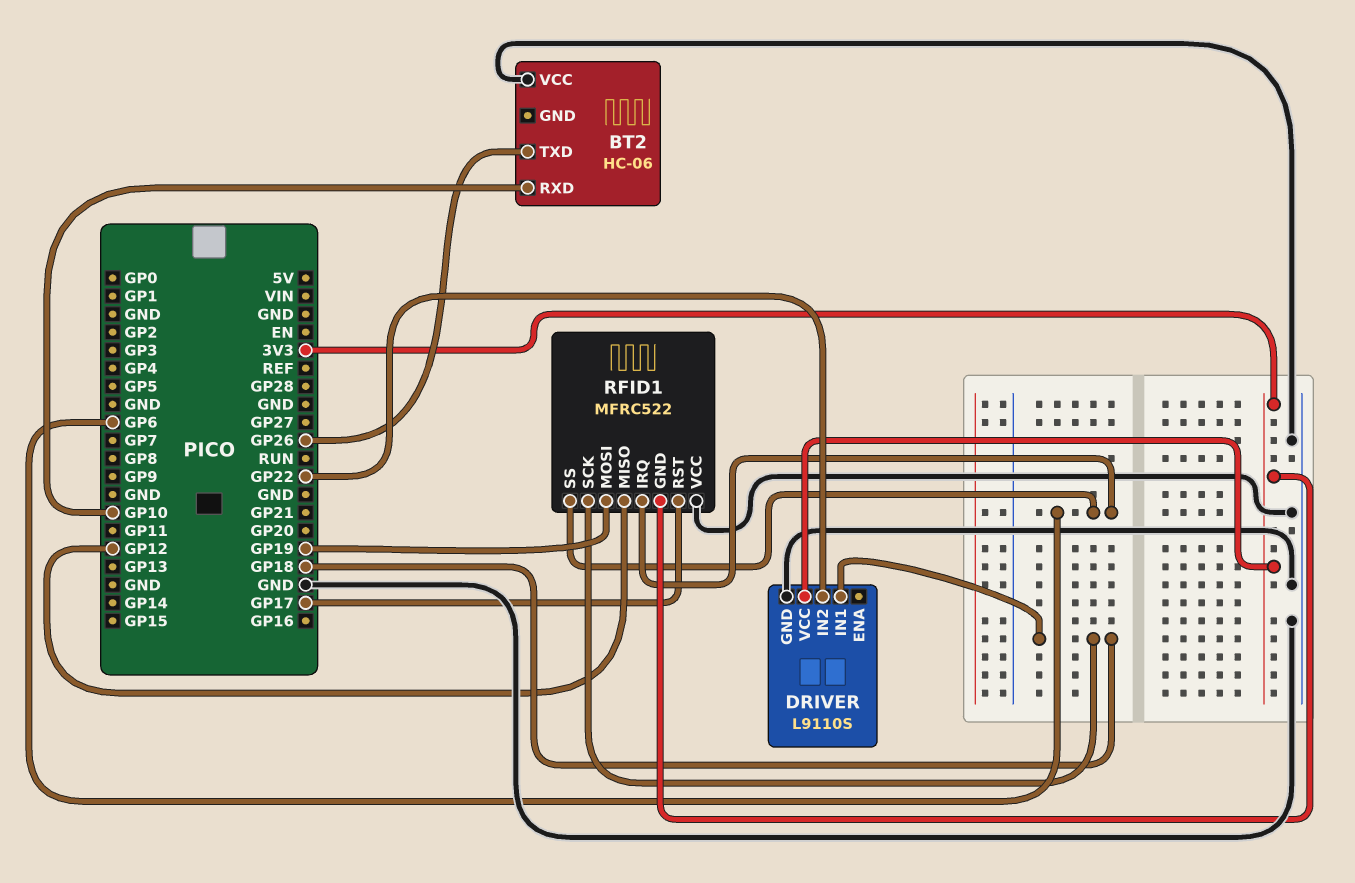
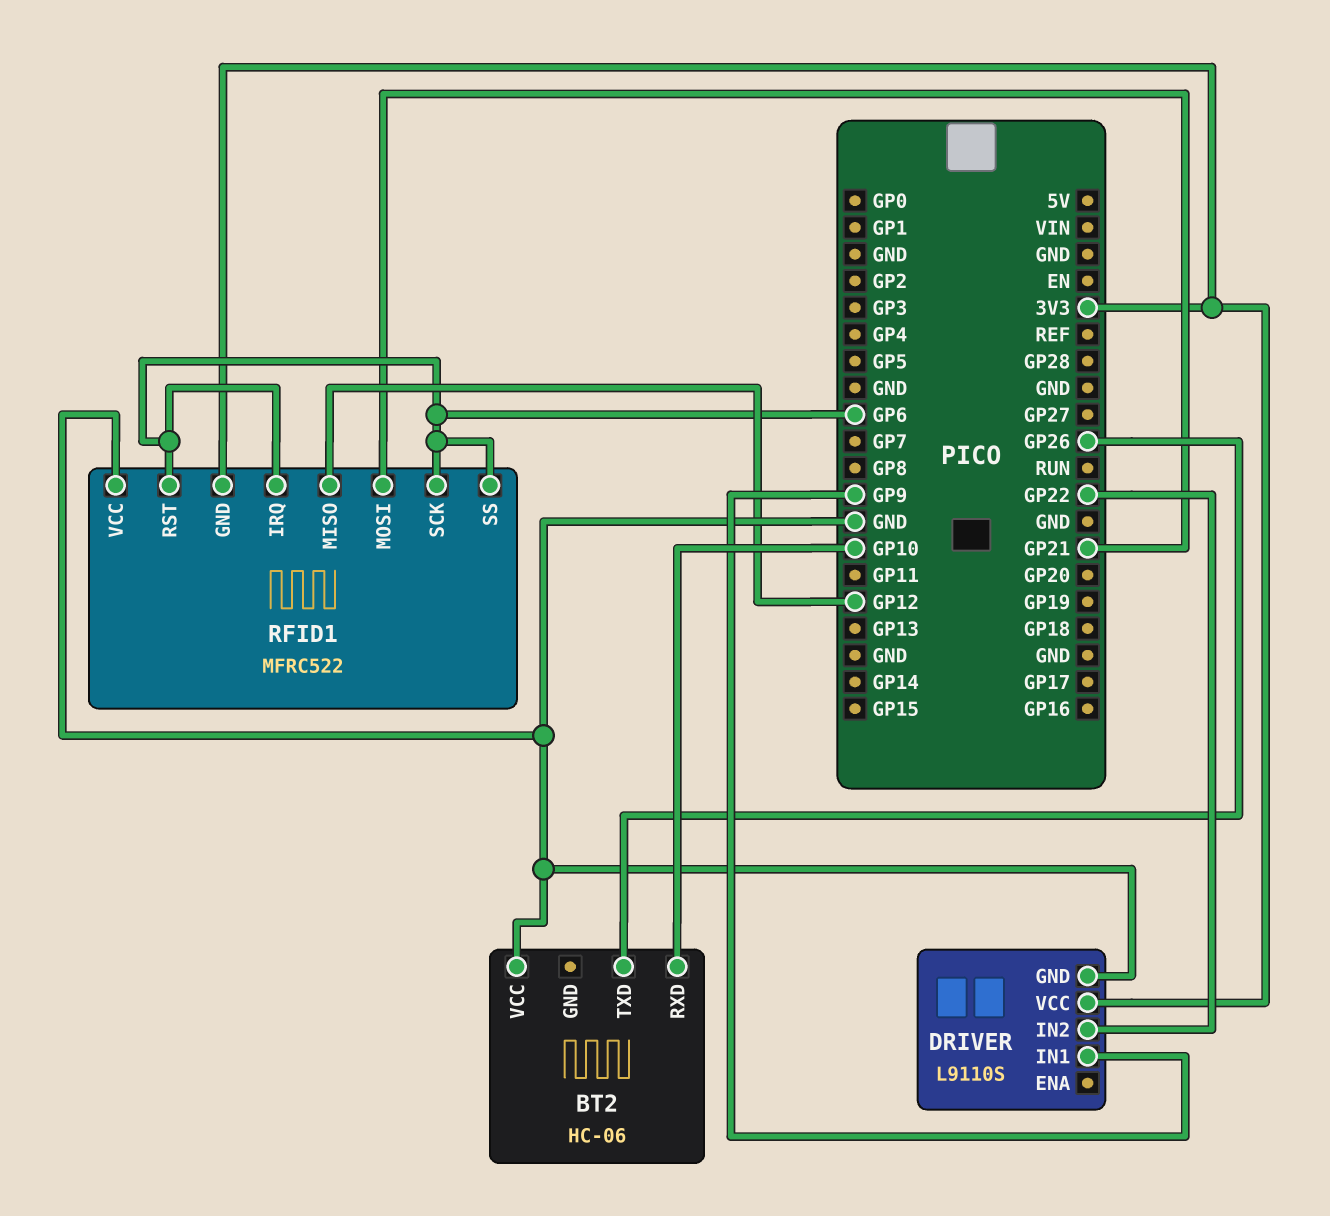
DRIVER pin IN1: GP18 -> GP9
RFID1 pin MOSI: GP19 -> GP21
RFID1 pin RST: GP17 -> GP6
RFID1 pin SCK: GP18 -> GP6

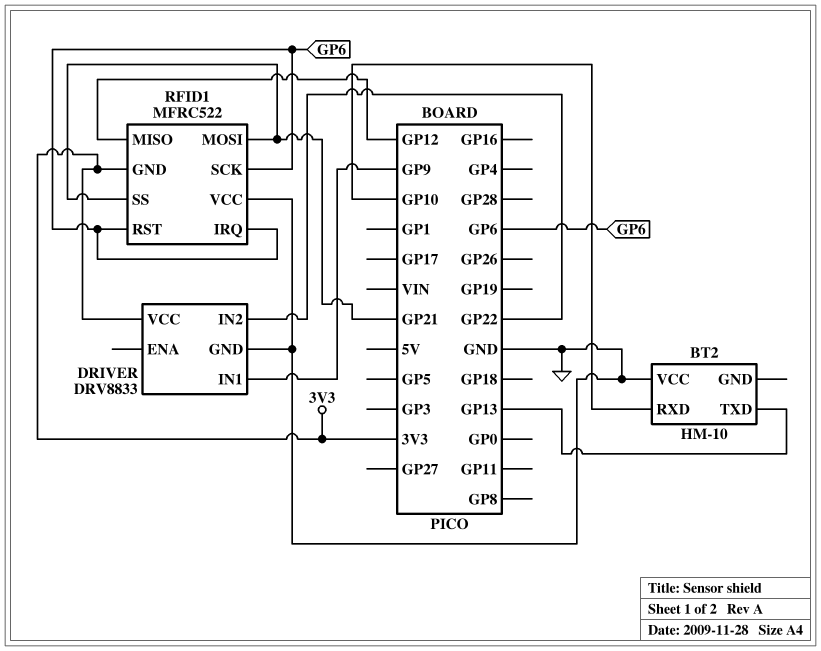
BT2: HC-06 -> HM-10
BT2 pin TXD: GP26 -> GP13
DRIVER: L9110S -> DRV8833
RFID1 pin SS: GP6 -> GP21

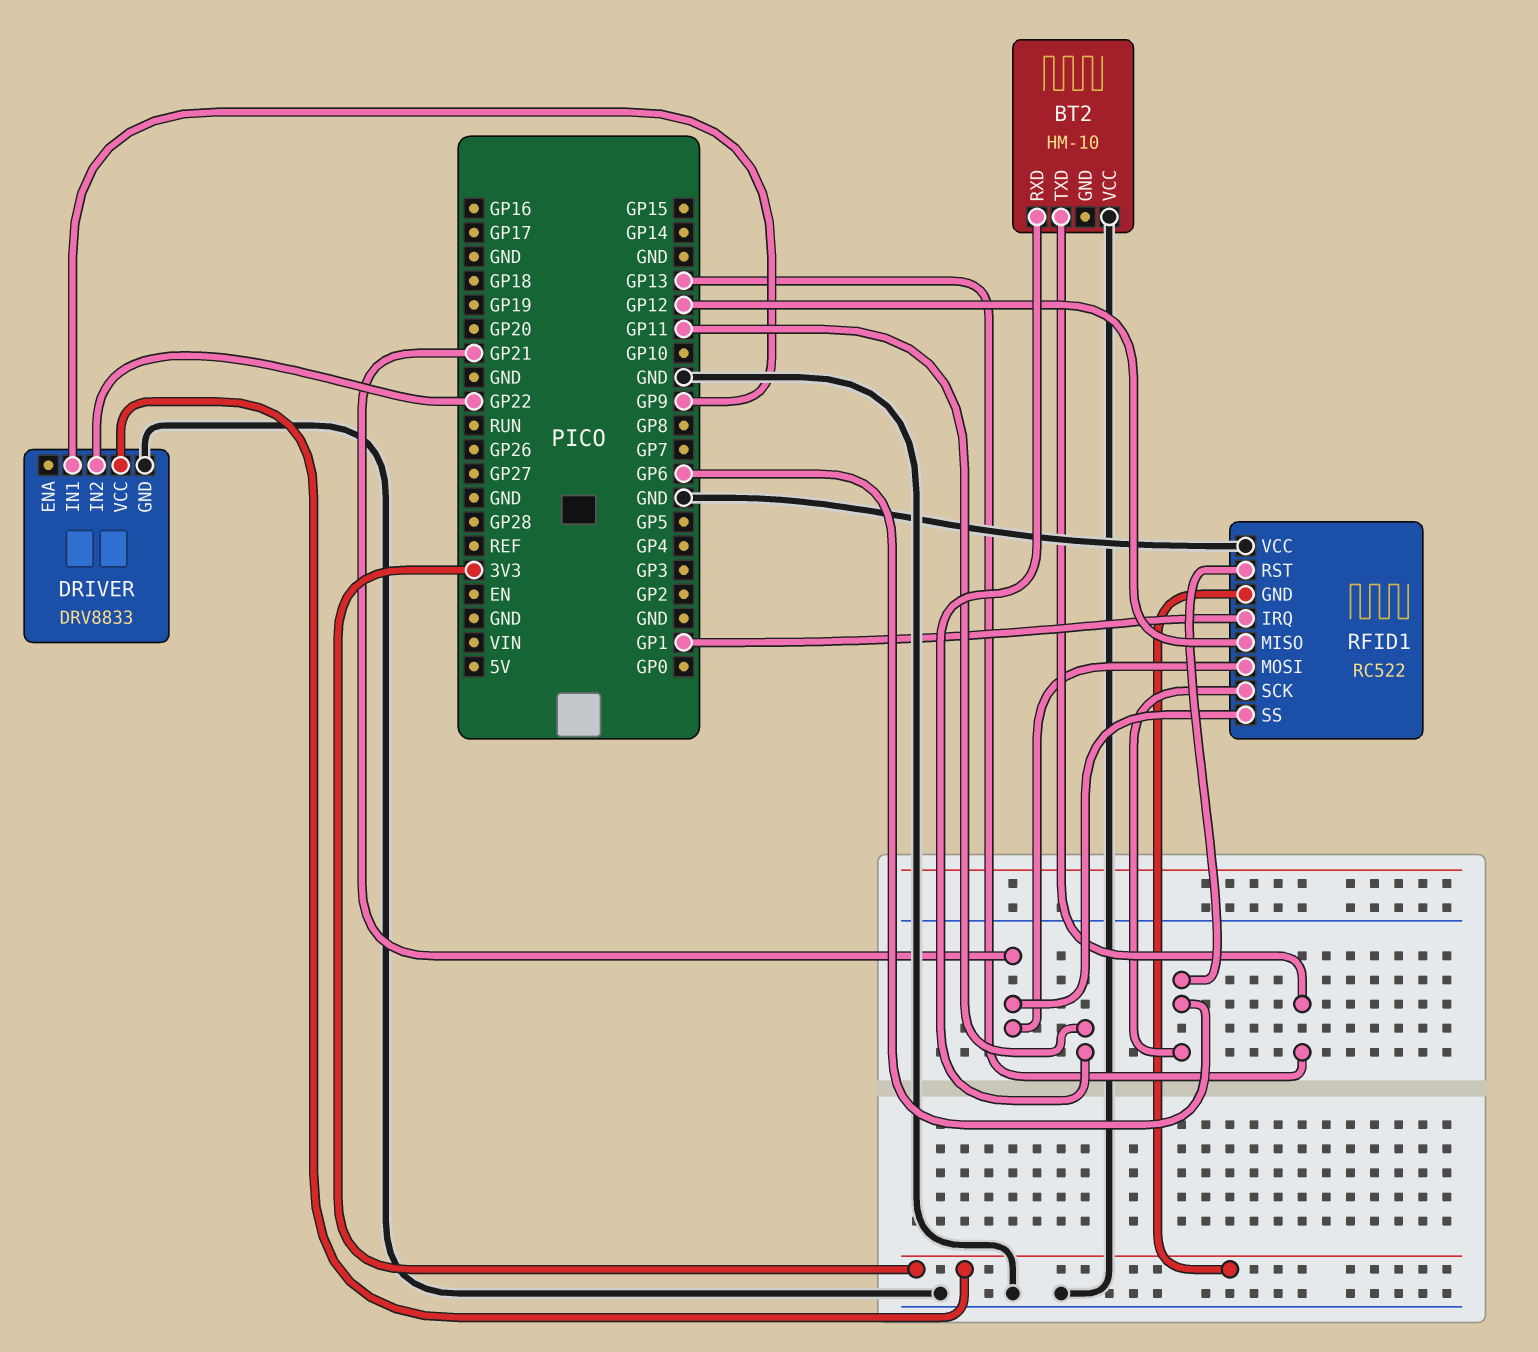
BT2 pin RXD: GP10 -> GP11
RFID1: MFRC522 -> RC522
RFID1 pin IRQ: GP6 -> GP1

